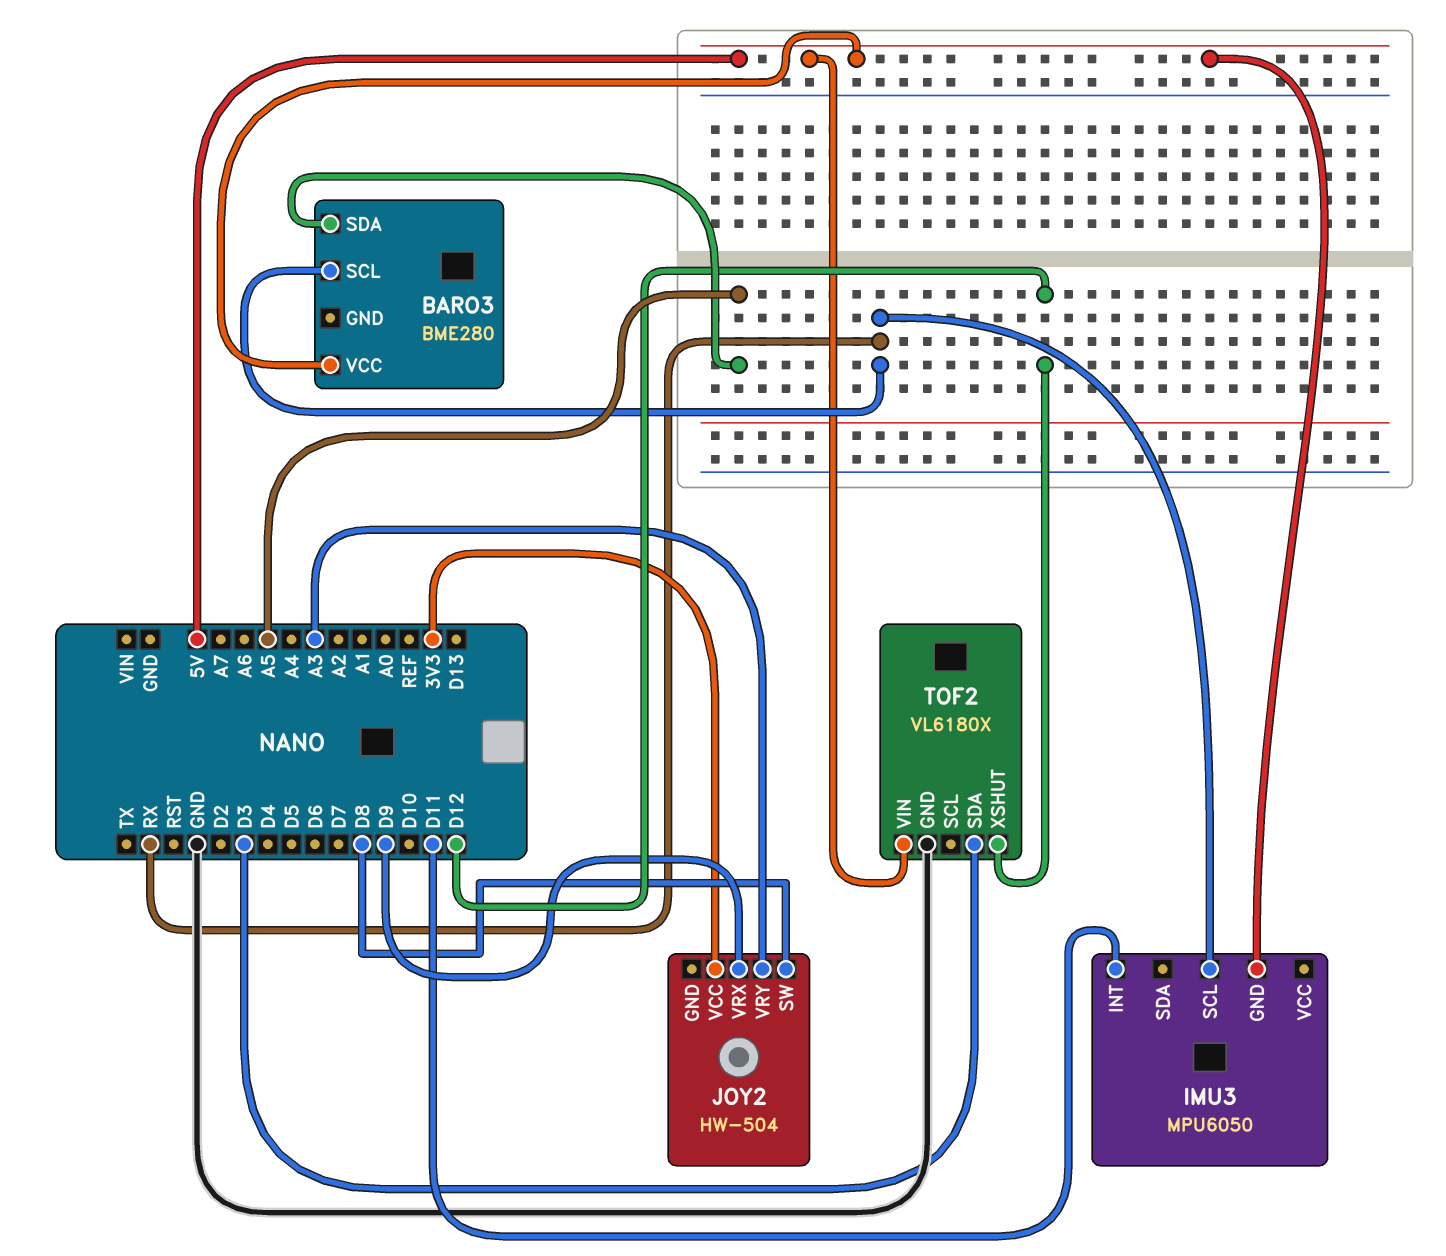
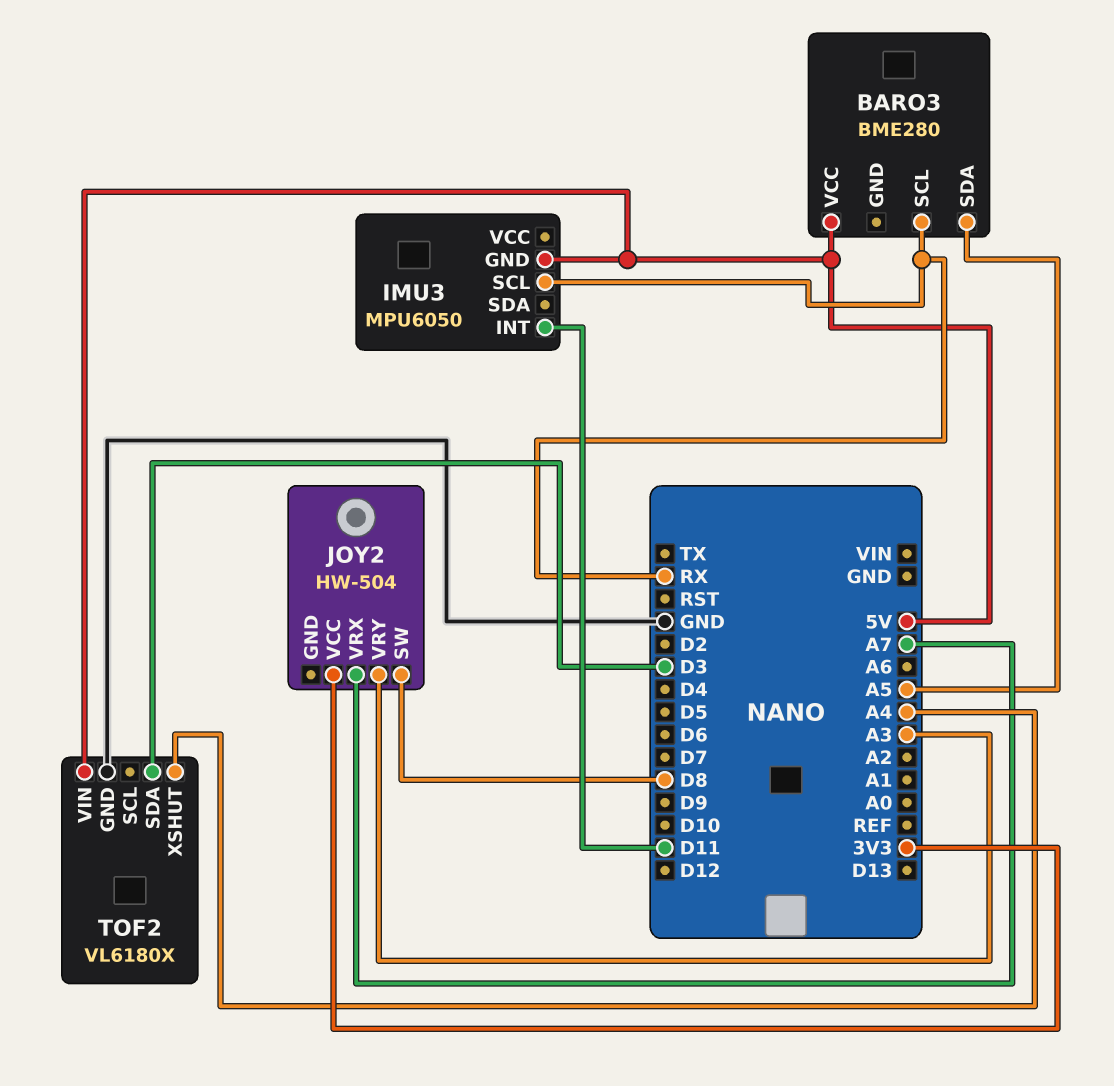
JOY2 pin VRX: D9 -> A7
TOF2 pin XSHUT: D12 -> A4

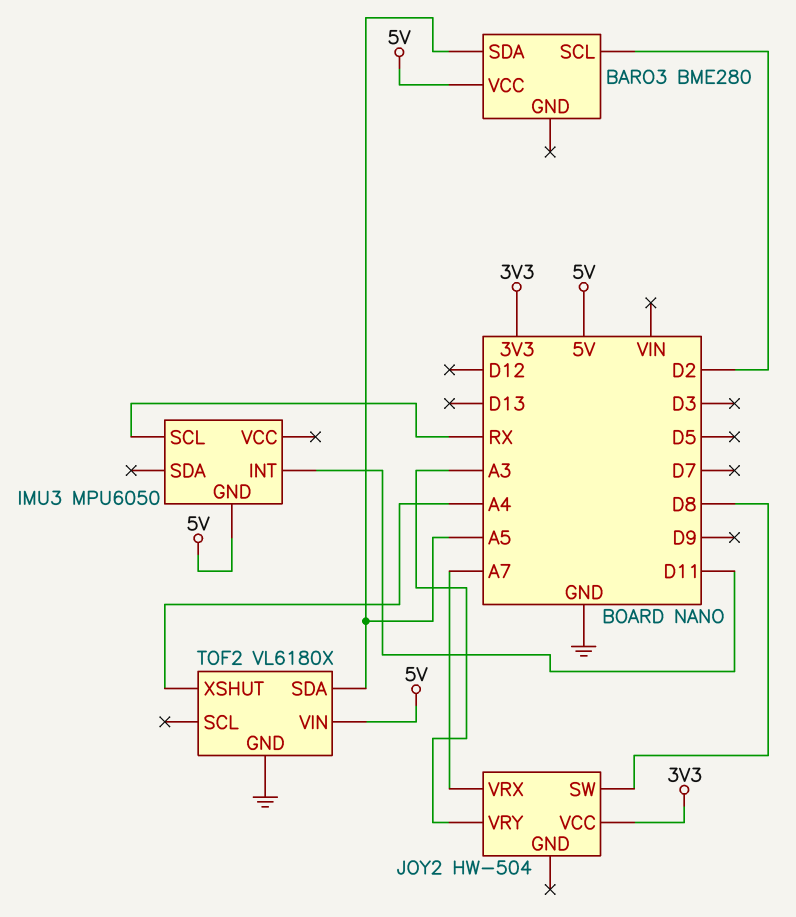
BARO3 pin SCL: RX -> D2
TOF2 pin SDA: D3 -> A5

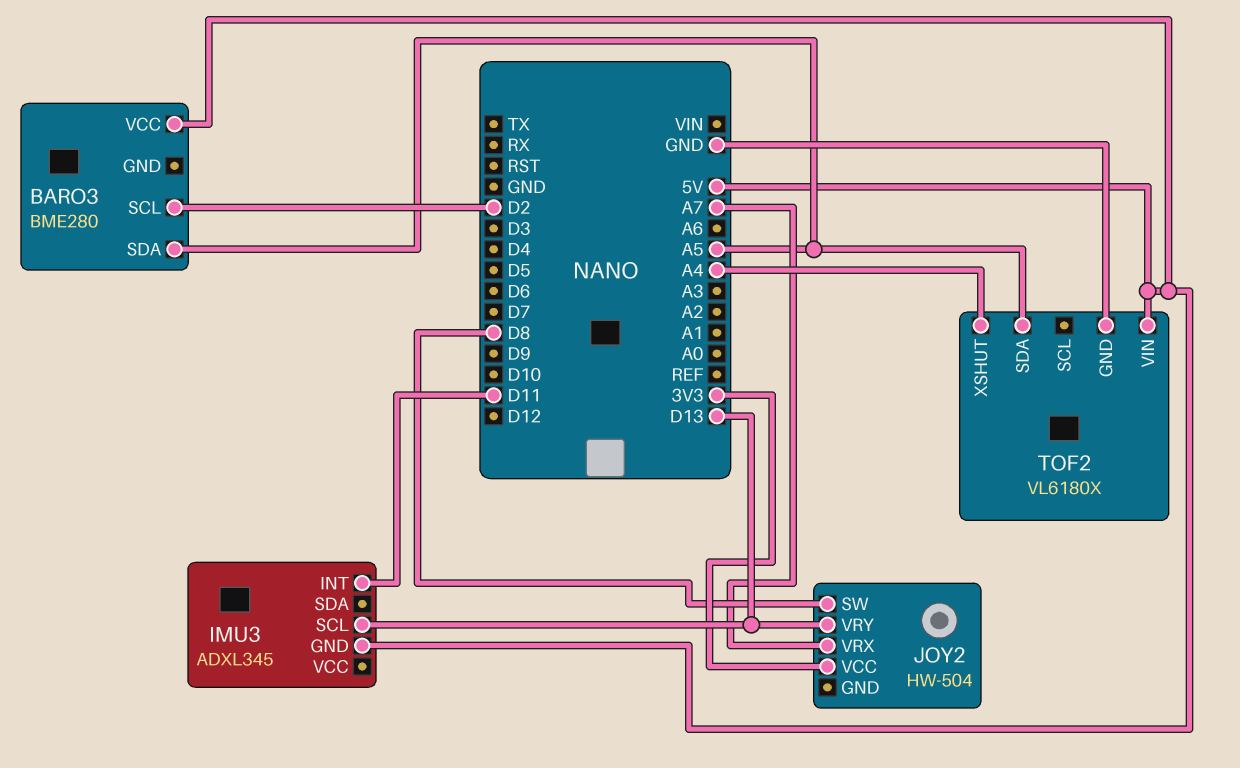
IMU3: MPU6050 -> ADXL345
IMU3 pin SCL: RX -> D13
JOY2 pin VRY: A3 -> D13

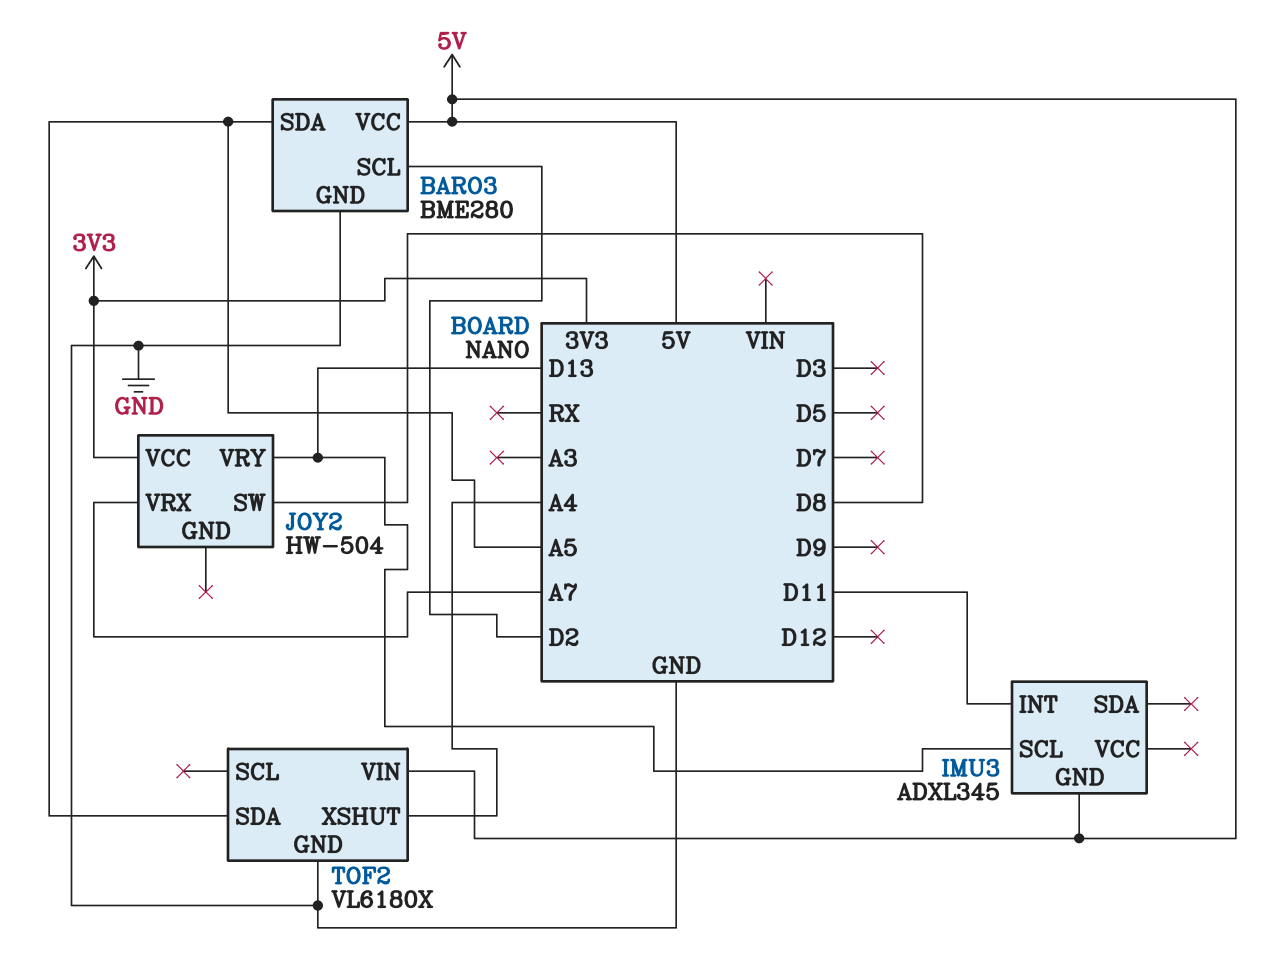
BARO3 pin GND: none -> GND

